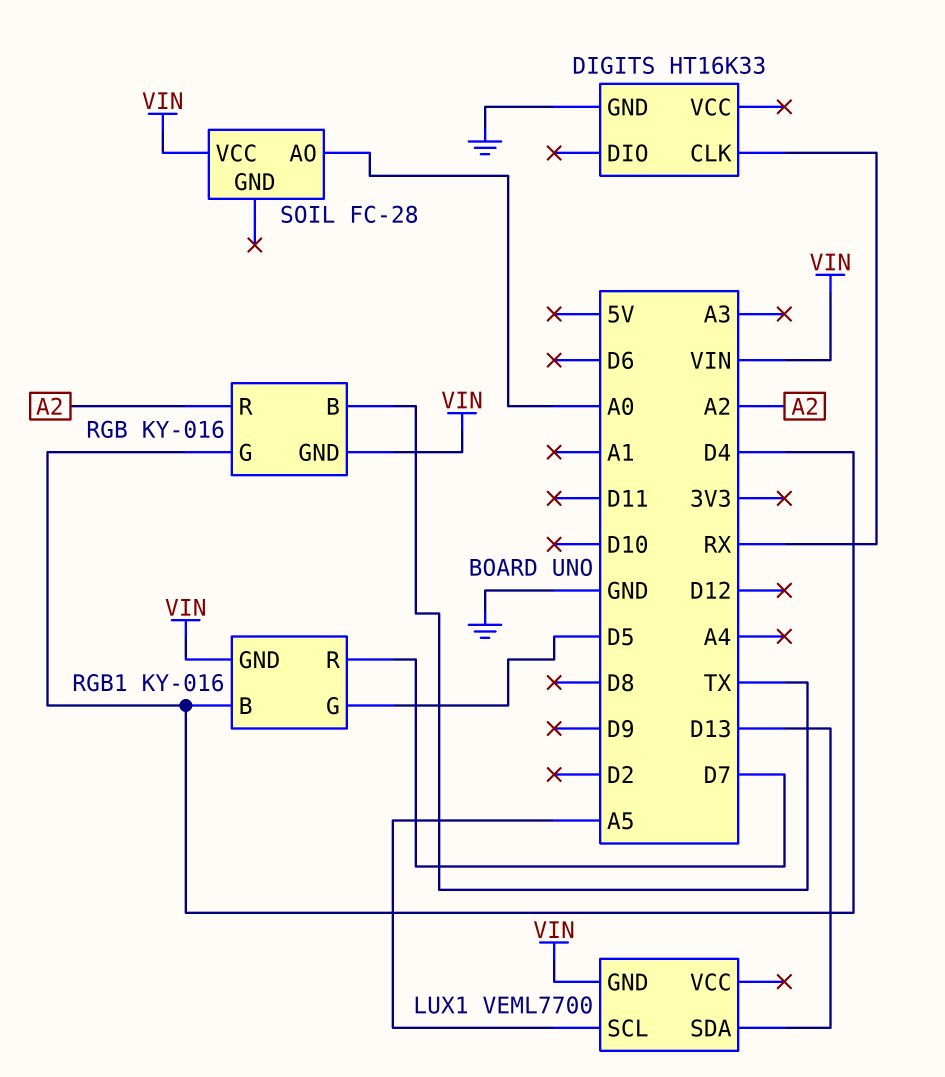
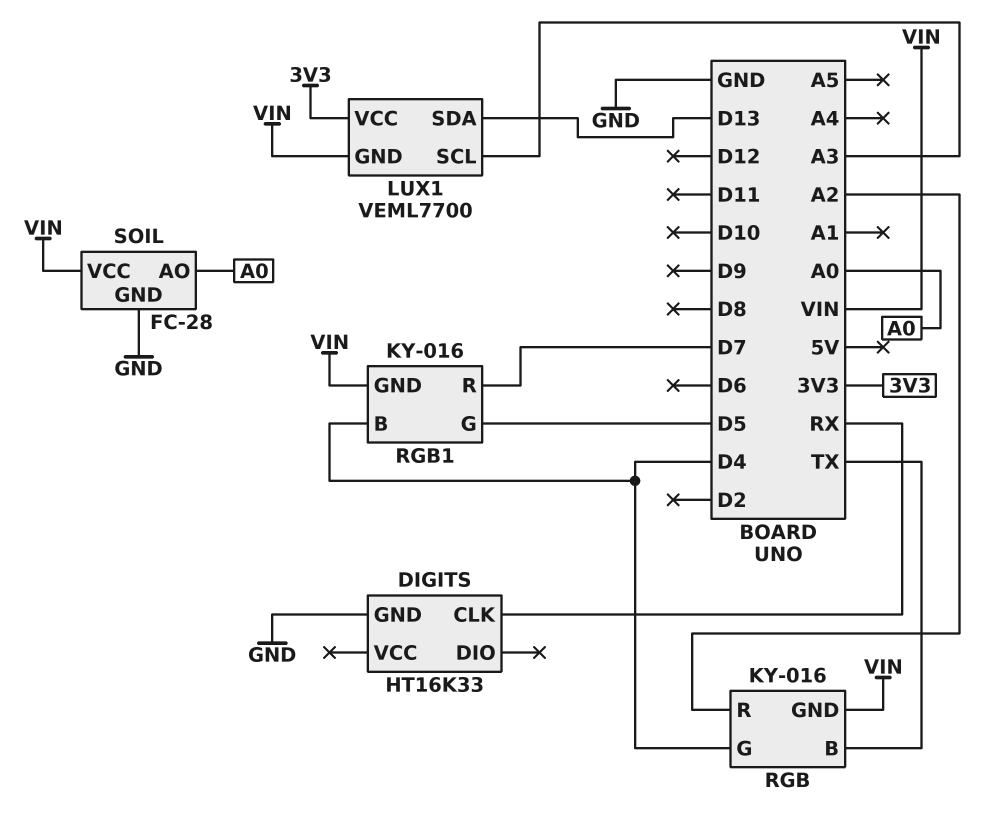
LUX1 pin SCL: A5 -> A3
LUX1 pin VCC: none -> 3V3
SOIL pin GND: none -> GND

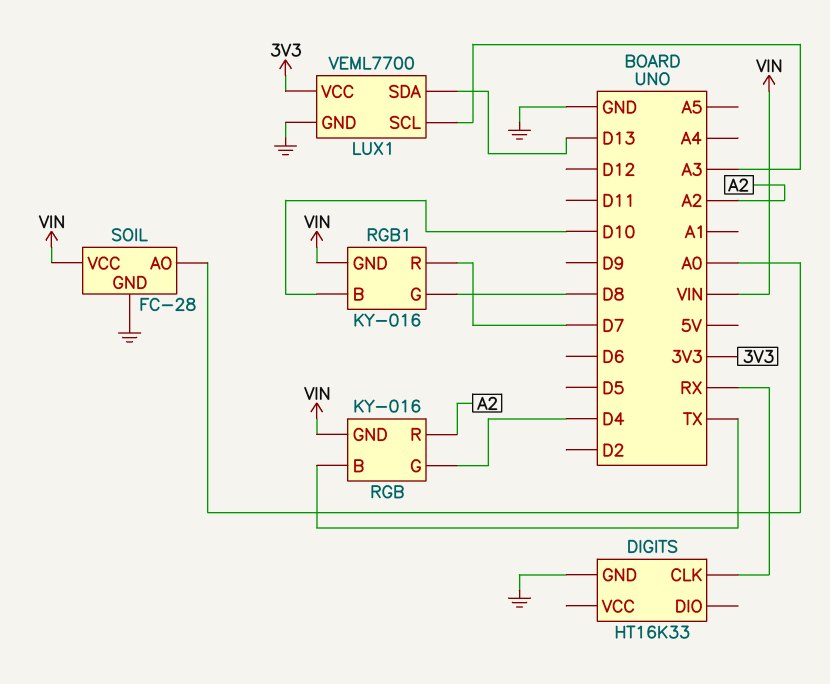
LUX1 pin GND: VIN -> GND
RGB1 pin B: D4 -> D10
RGB1 pin G: D5 -> D8

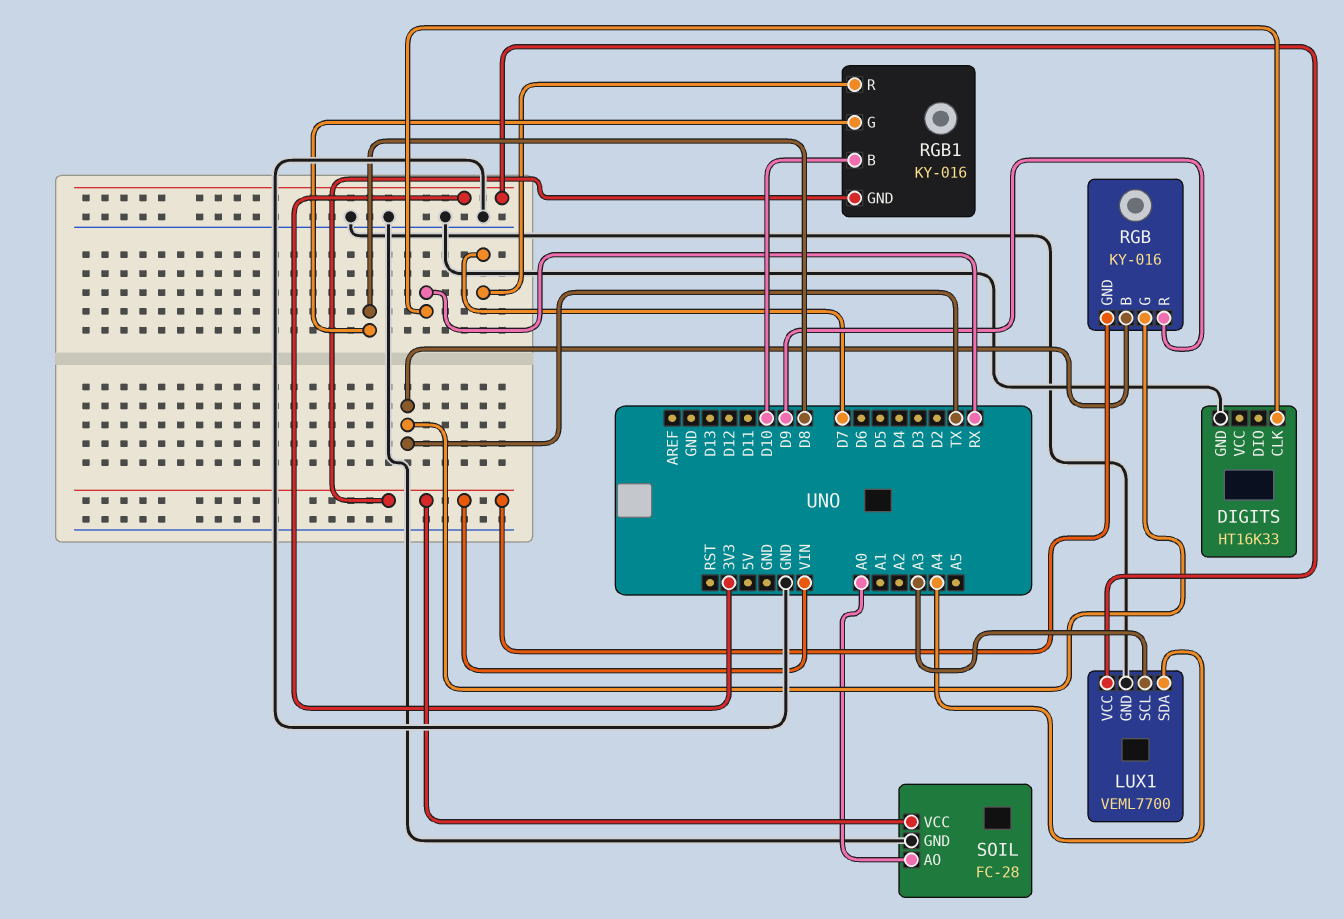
LUX1 pin SDA: D13 -> A4
RGB pin G: D4 -> TX
RGB pin R: A2 -> D9

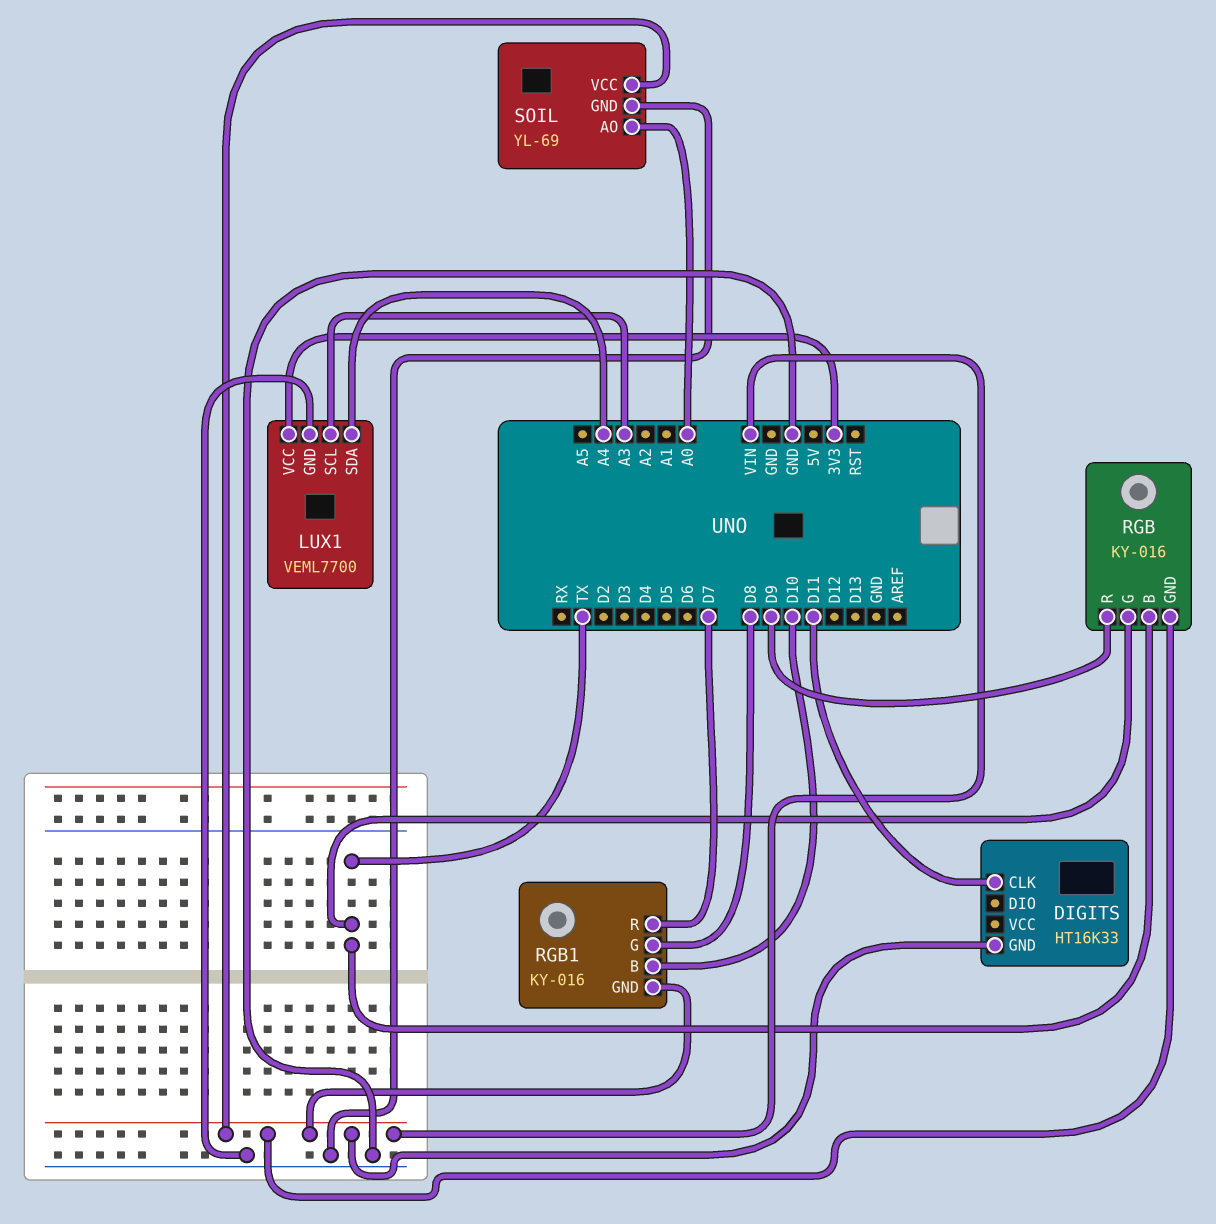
DIGITS pin CLK: RX -> D11
DIGITS pin GND: GND -> VIN
SOIL: FC-28 -> YL-69

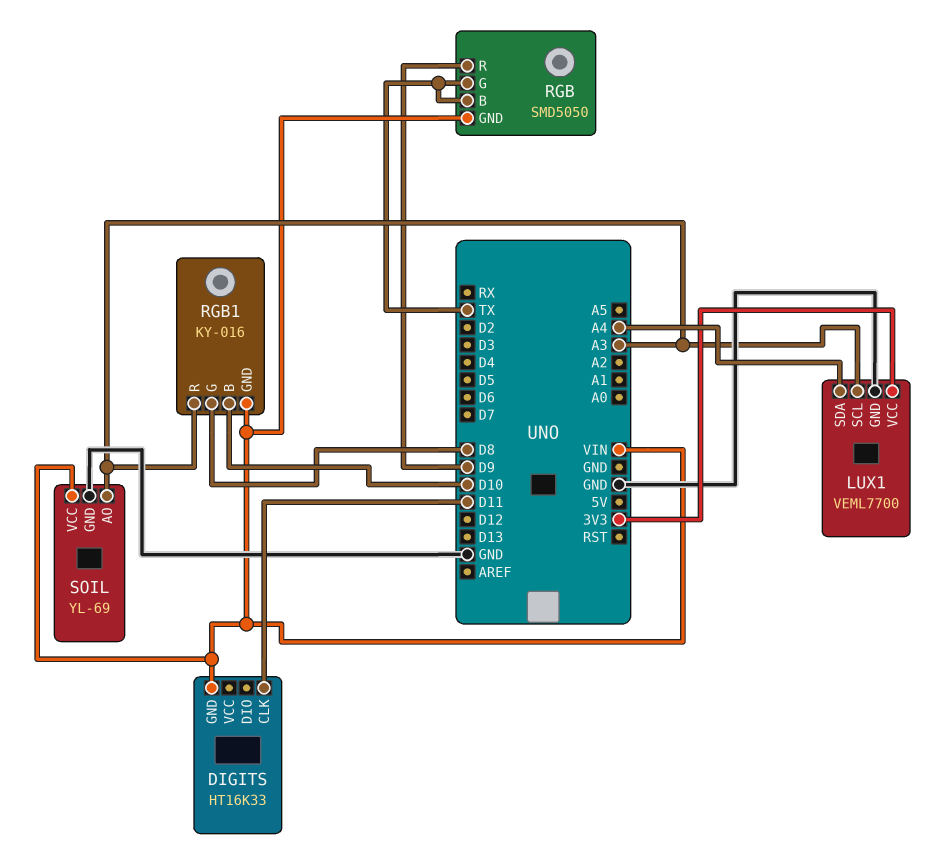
RGB: KY-016 -> SMD5050
RGB1 pin R: D7 -> A3
SOIL pin AO: A0 -> A3

